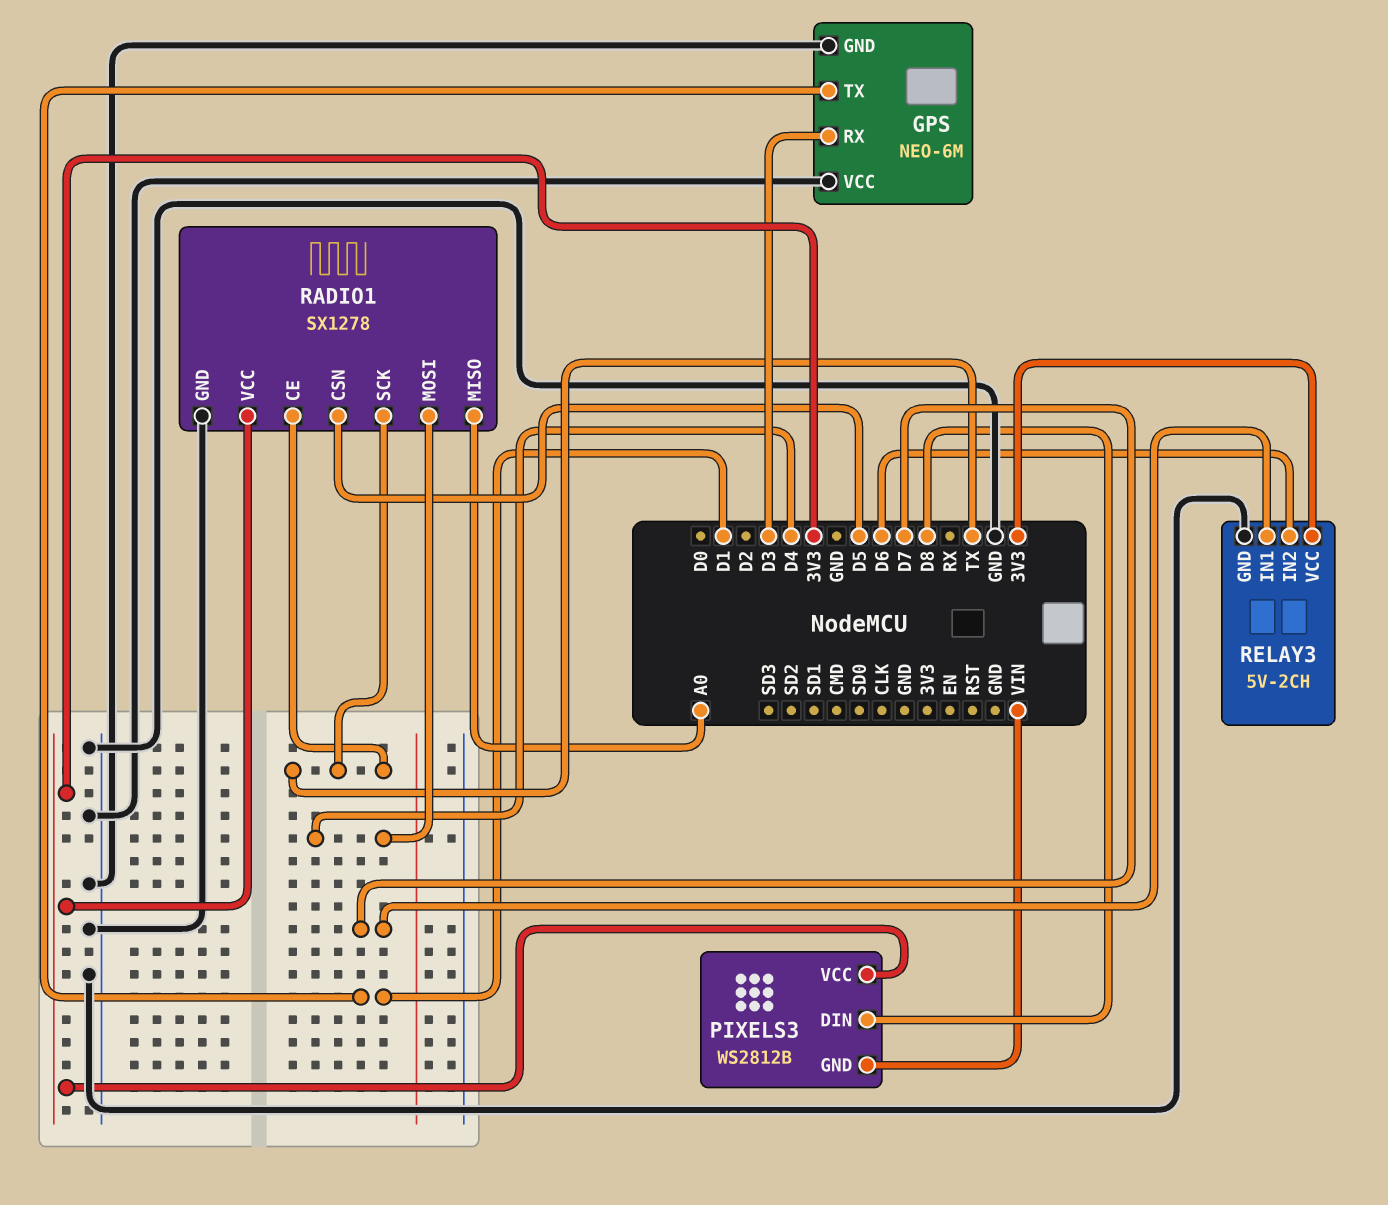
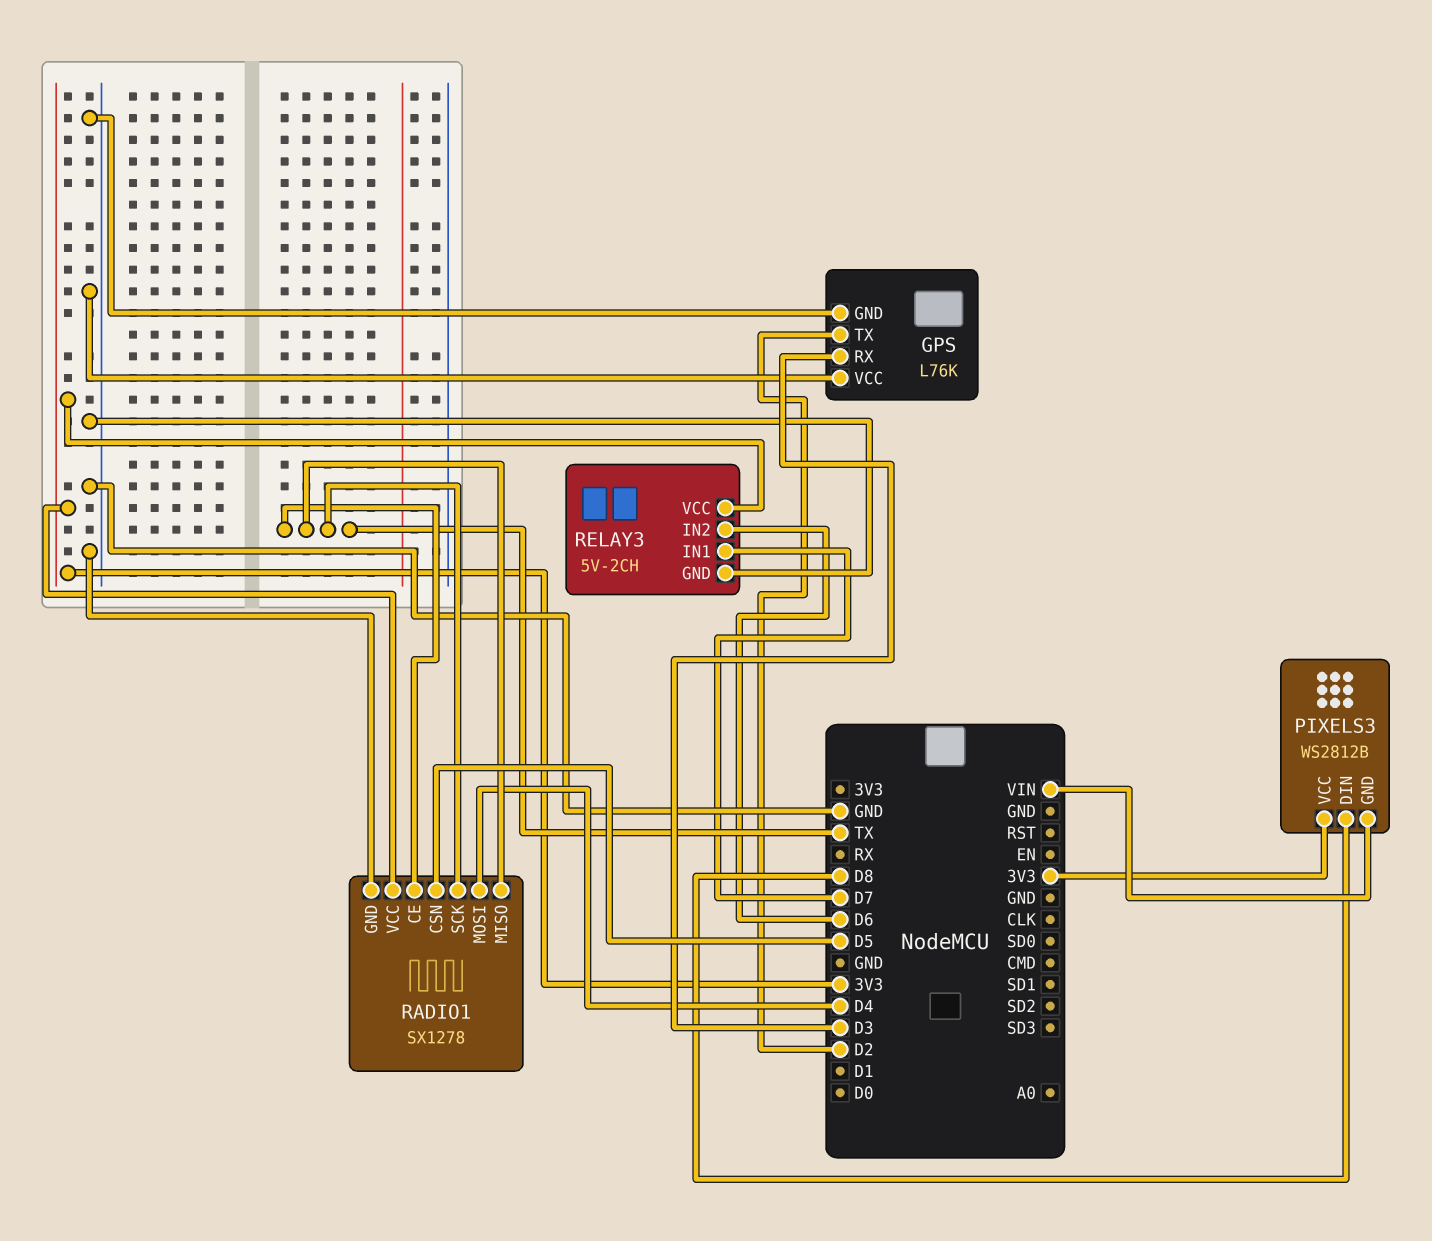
GPS: NEO-6M -> L76K
GPS pin TX: D1 -> D2
RADIO1 pin MISO: A0 -> TX

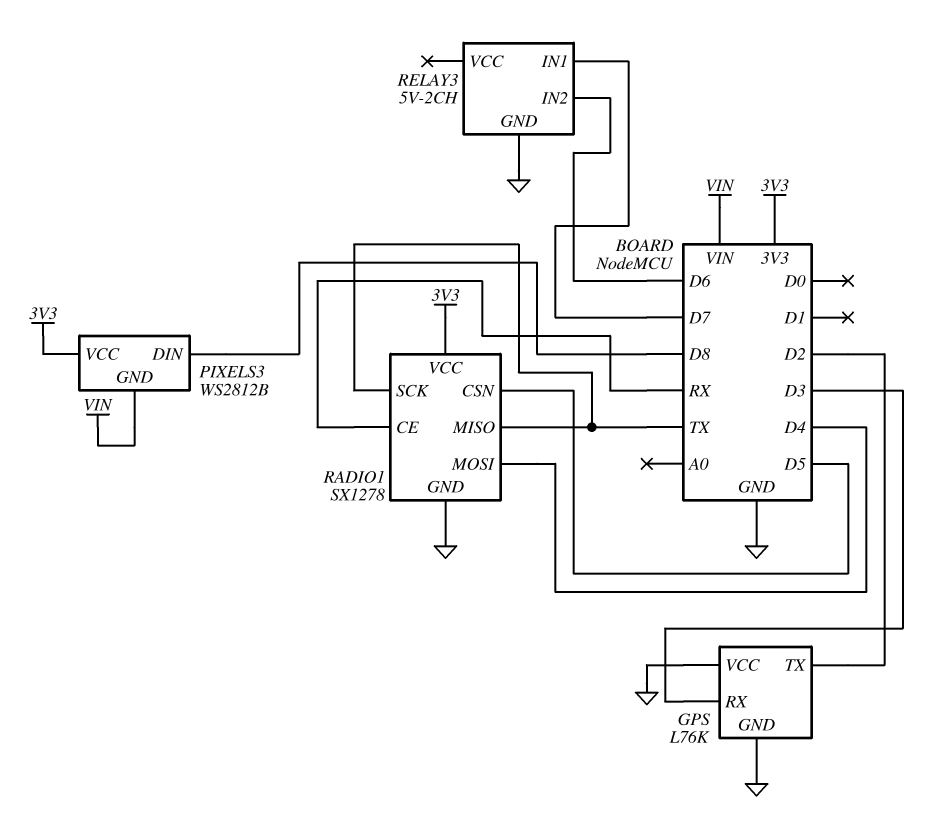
RADIO1 pin CE: TX -> RX
RELAY3 pin VCC: 3V3 -> none

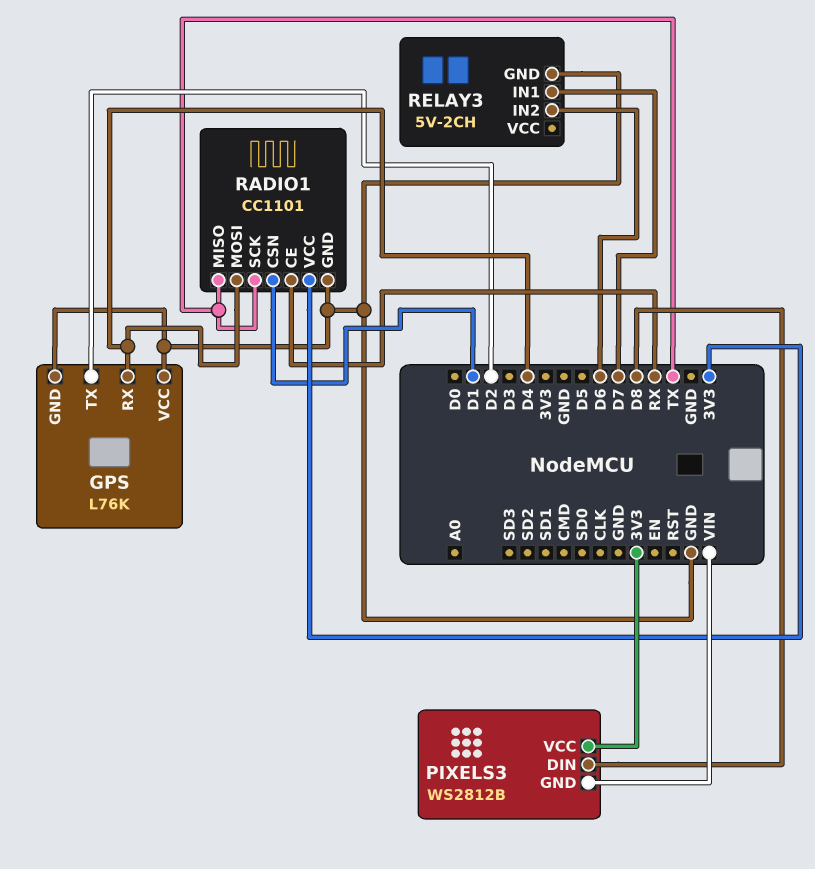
GPS pin RX: D3 -> D4
RADIO1: SX1278 -> CC1101
RADIO1 pin CSN: D5 -> D1

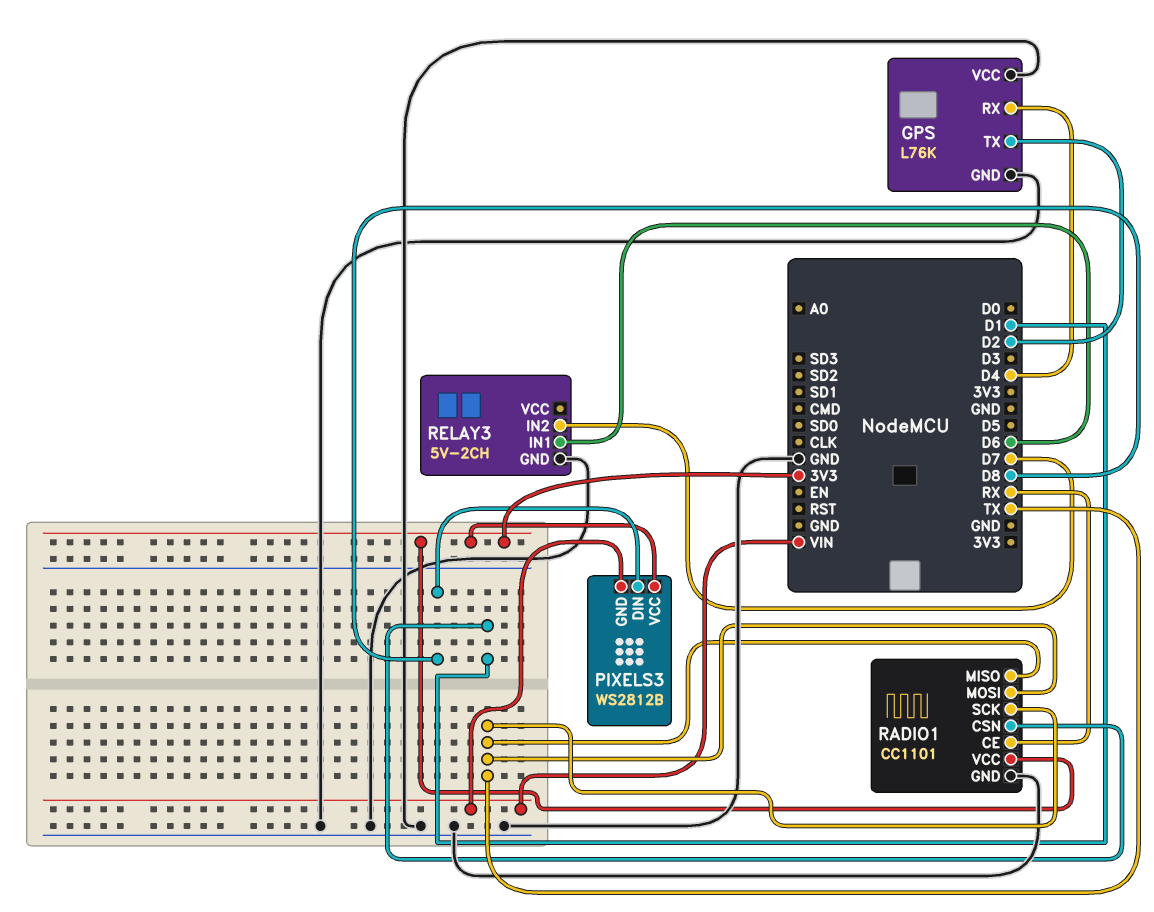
RADIO1 pin MOSI: D4 -> TX
RELAY3 pin IN1: D7 -> D6
RELAY3 pin IN2: D6 -> D7

